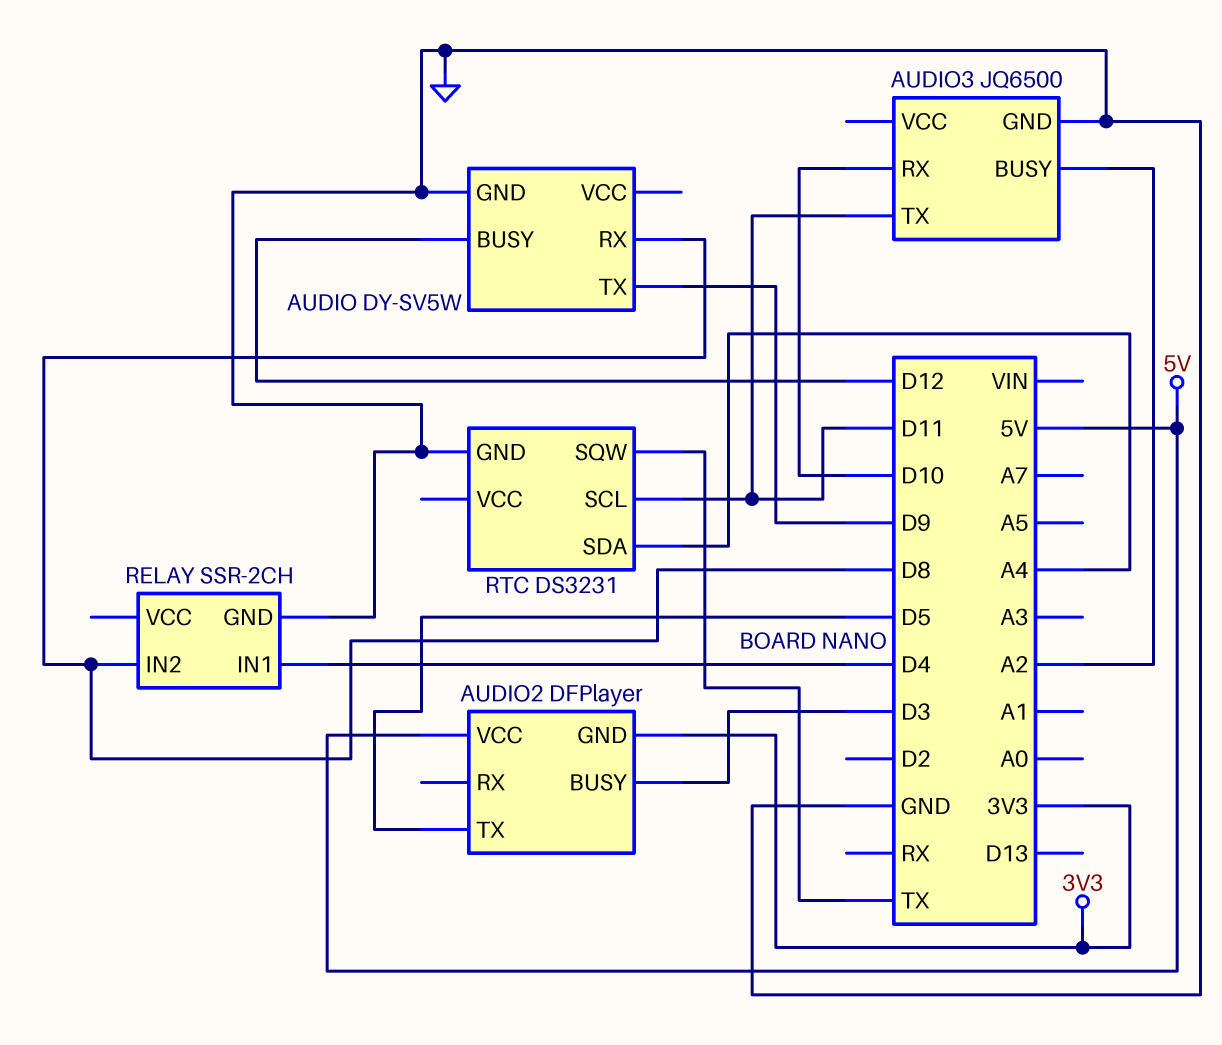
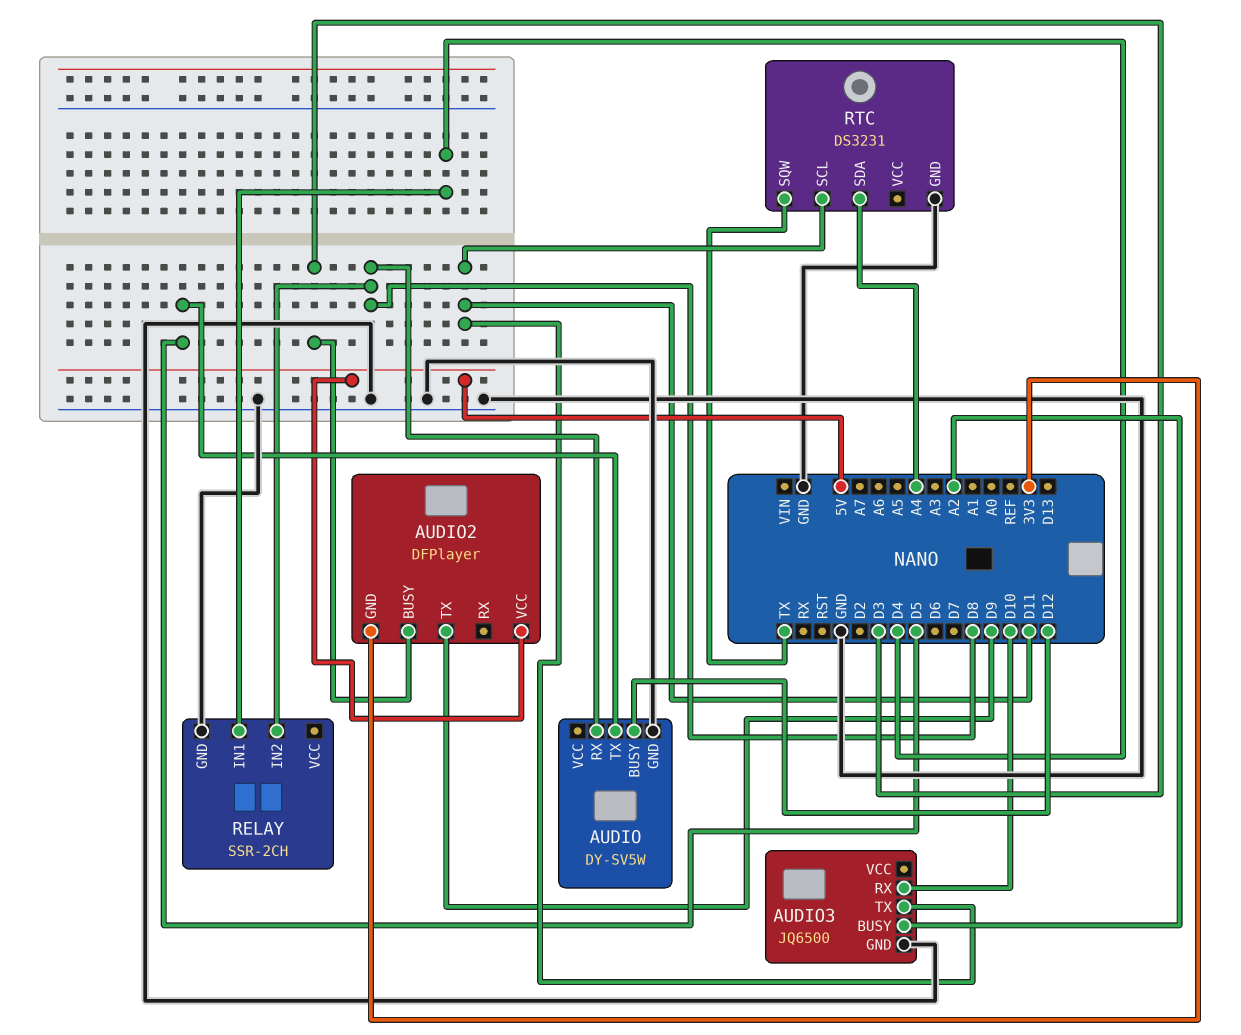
AUDIO pin TX: D9 -> D5
AUDIO2 pin TX: D5 -> D9

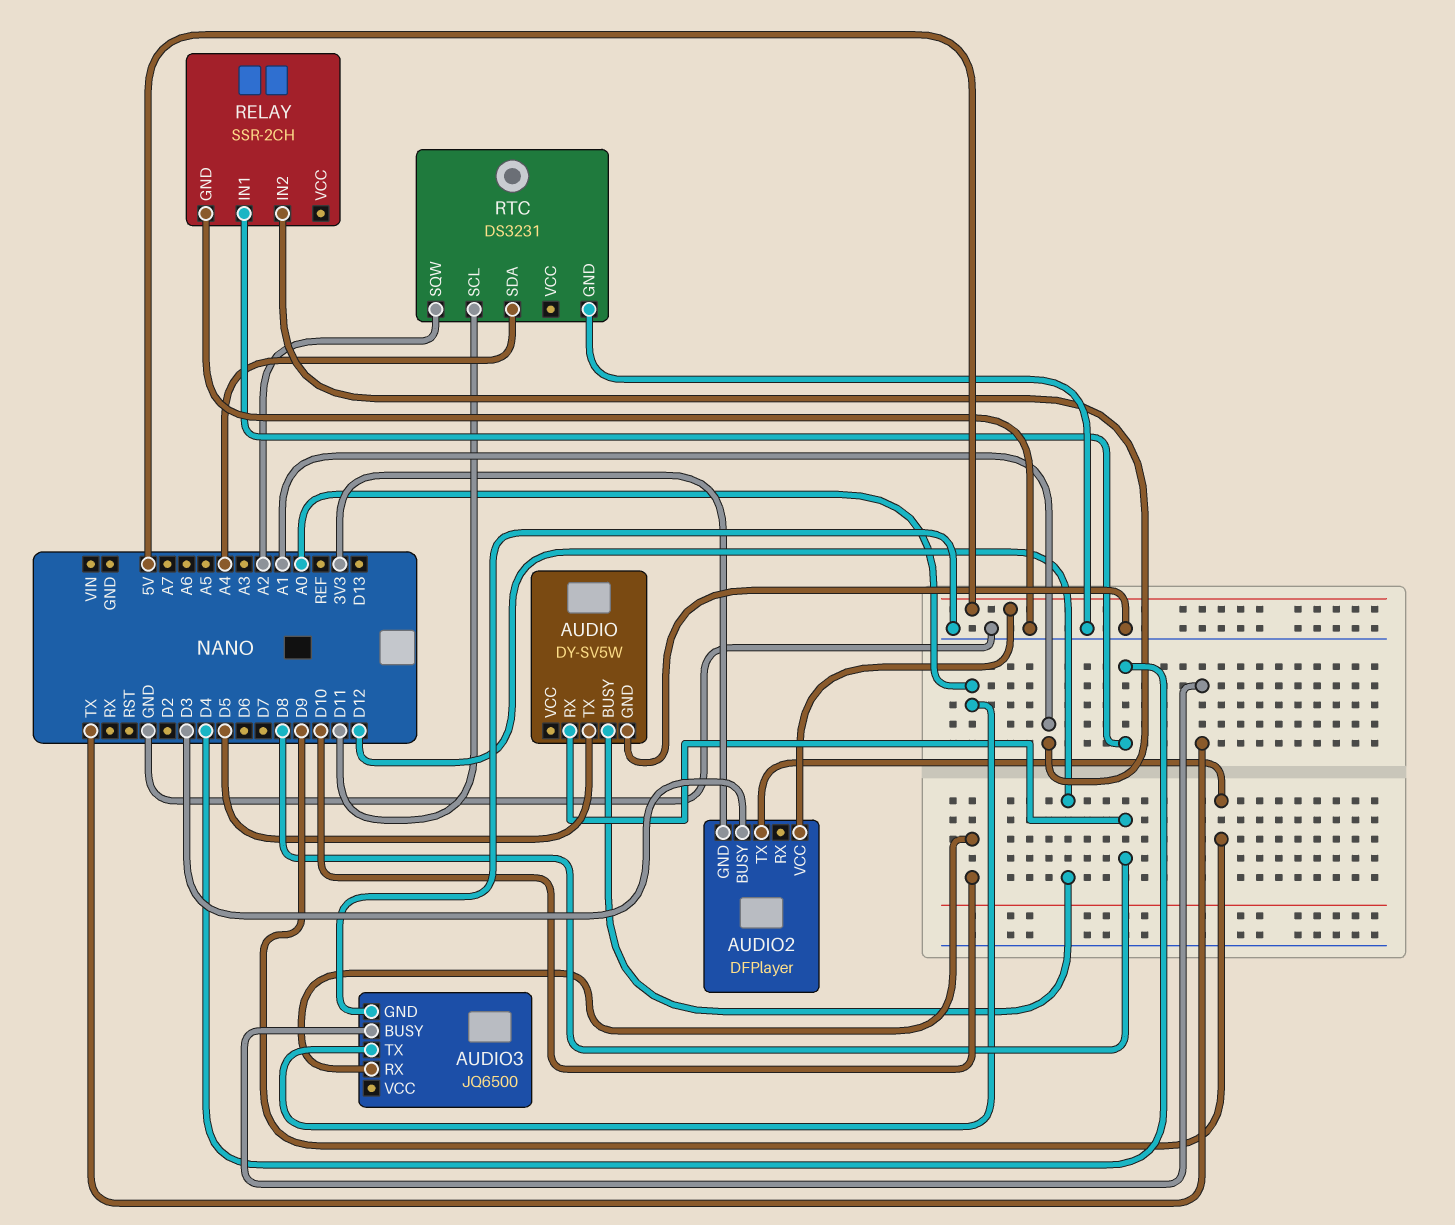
AUDIO3 pin BUSY: A2 -> TX
AUDIO3 pin TX: D11 -> A0
RELAY pin IN2: D8 -> A1
RTC pin SQW: TX -> A2

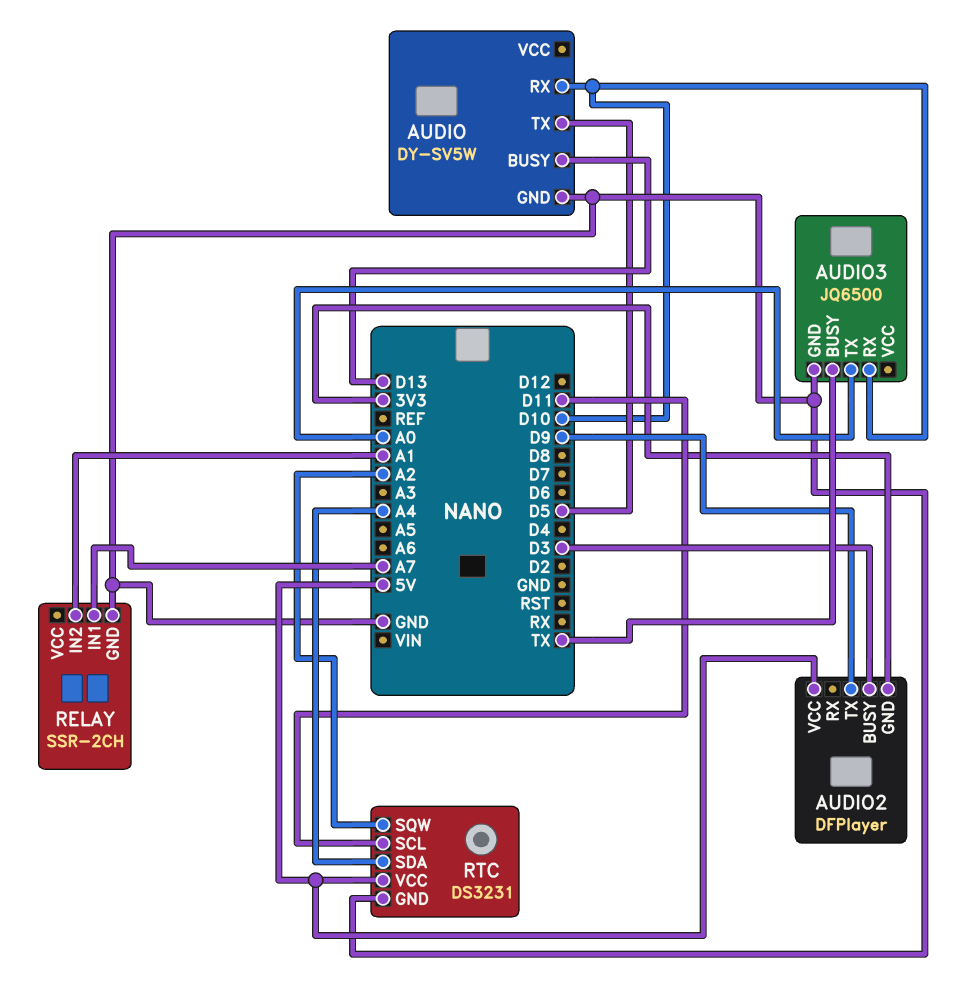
AUDIO pin BUSY: D12 -> D13
AUDIO pin RX: D8 -> D10
RELAY pin IN1: D4 -> A7
RTC pin VCC: none -> 5V

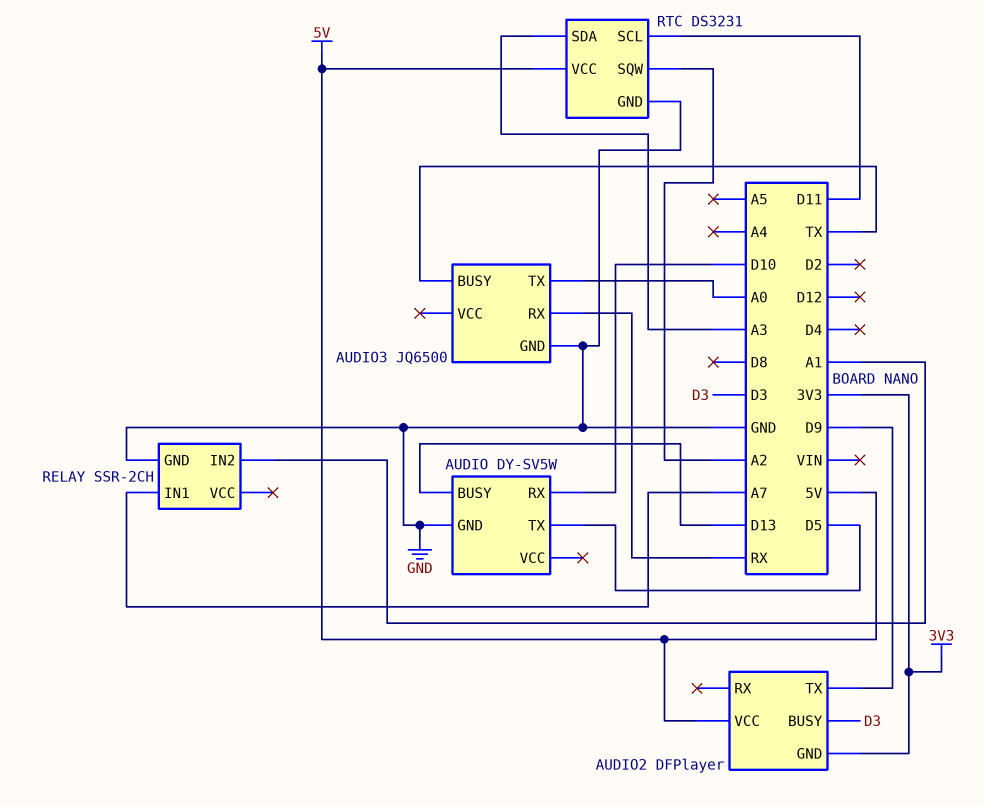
AUDIO3 pin RX: D10 -> RX
RTC pin SDA: A4 -> A3

